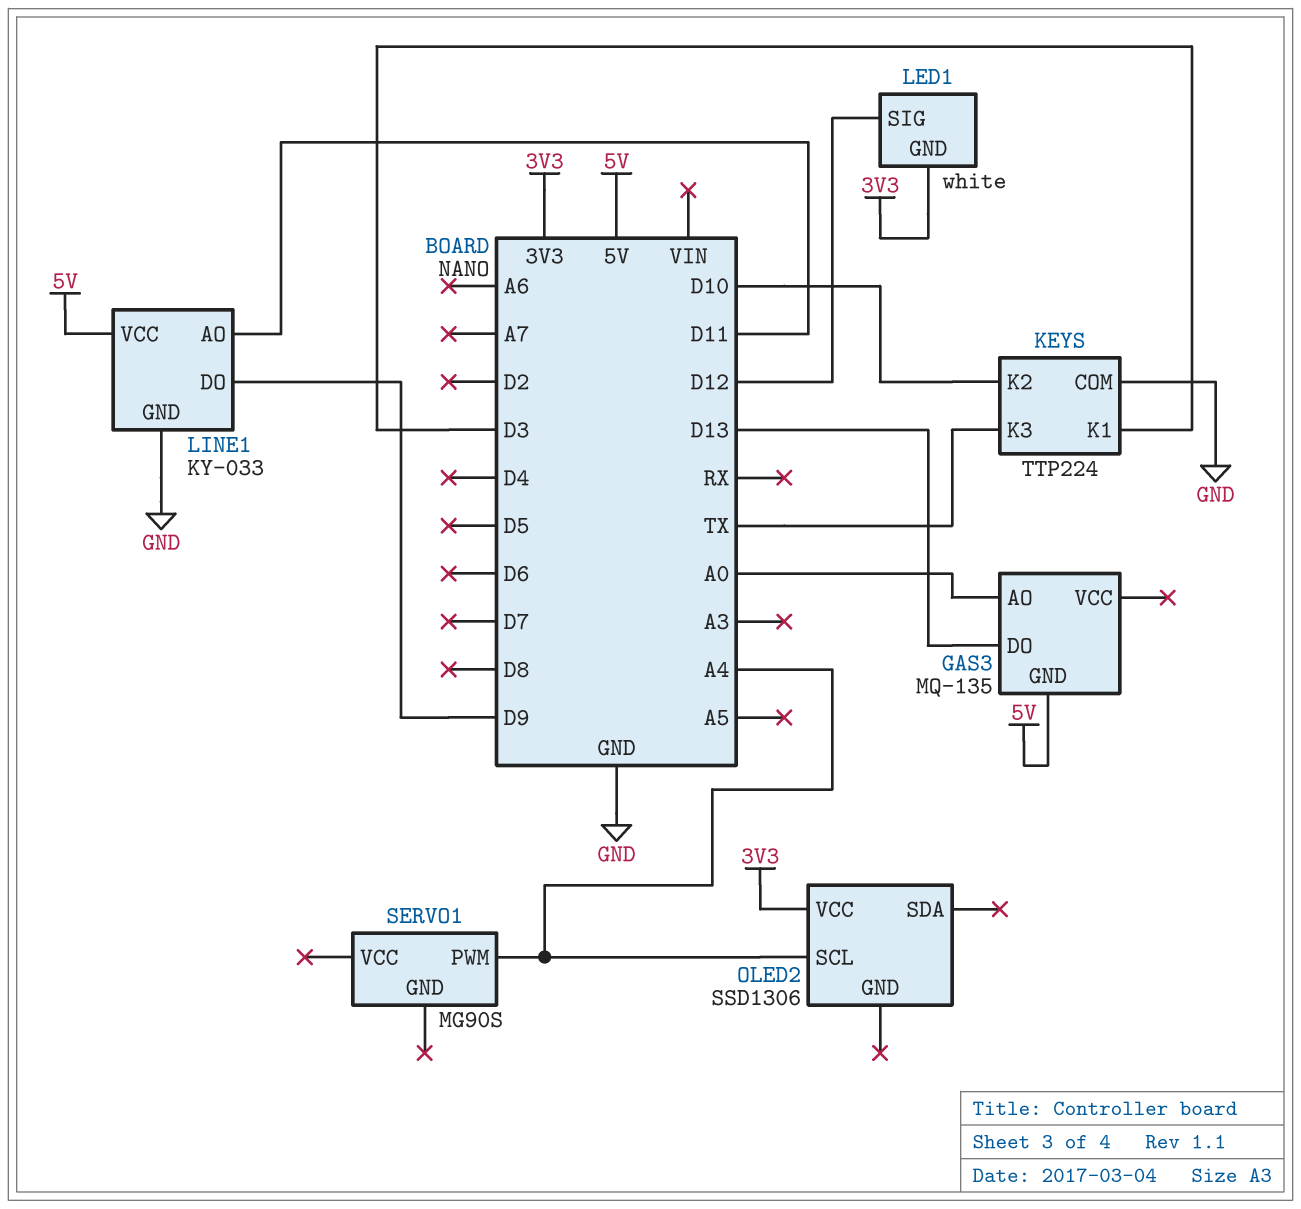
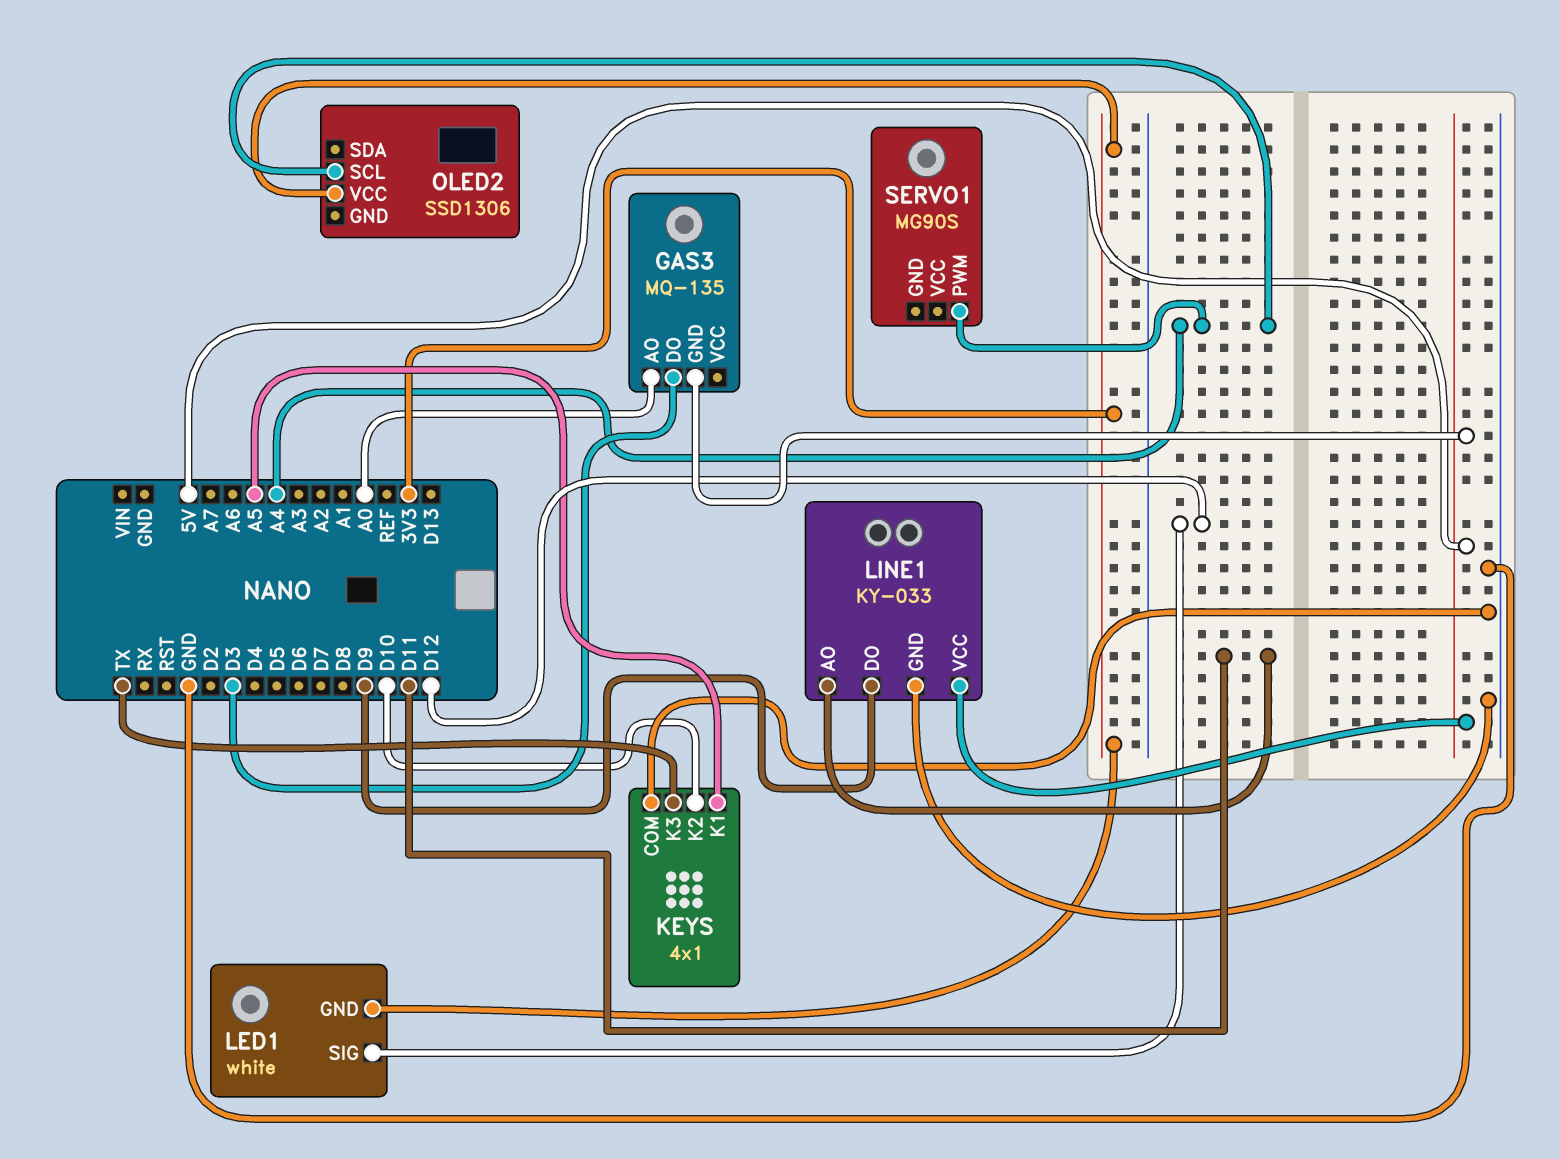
GAS3 pin DO: D13 -> D3
KEYS: TTP224 -> 4x1
KEYS pin K1: D3 -> A5

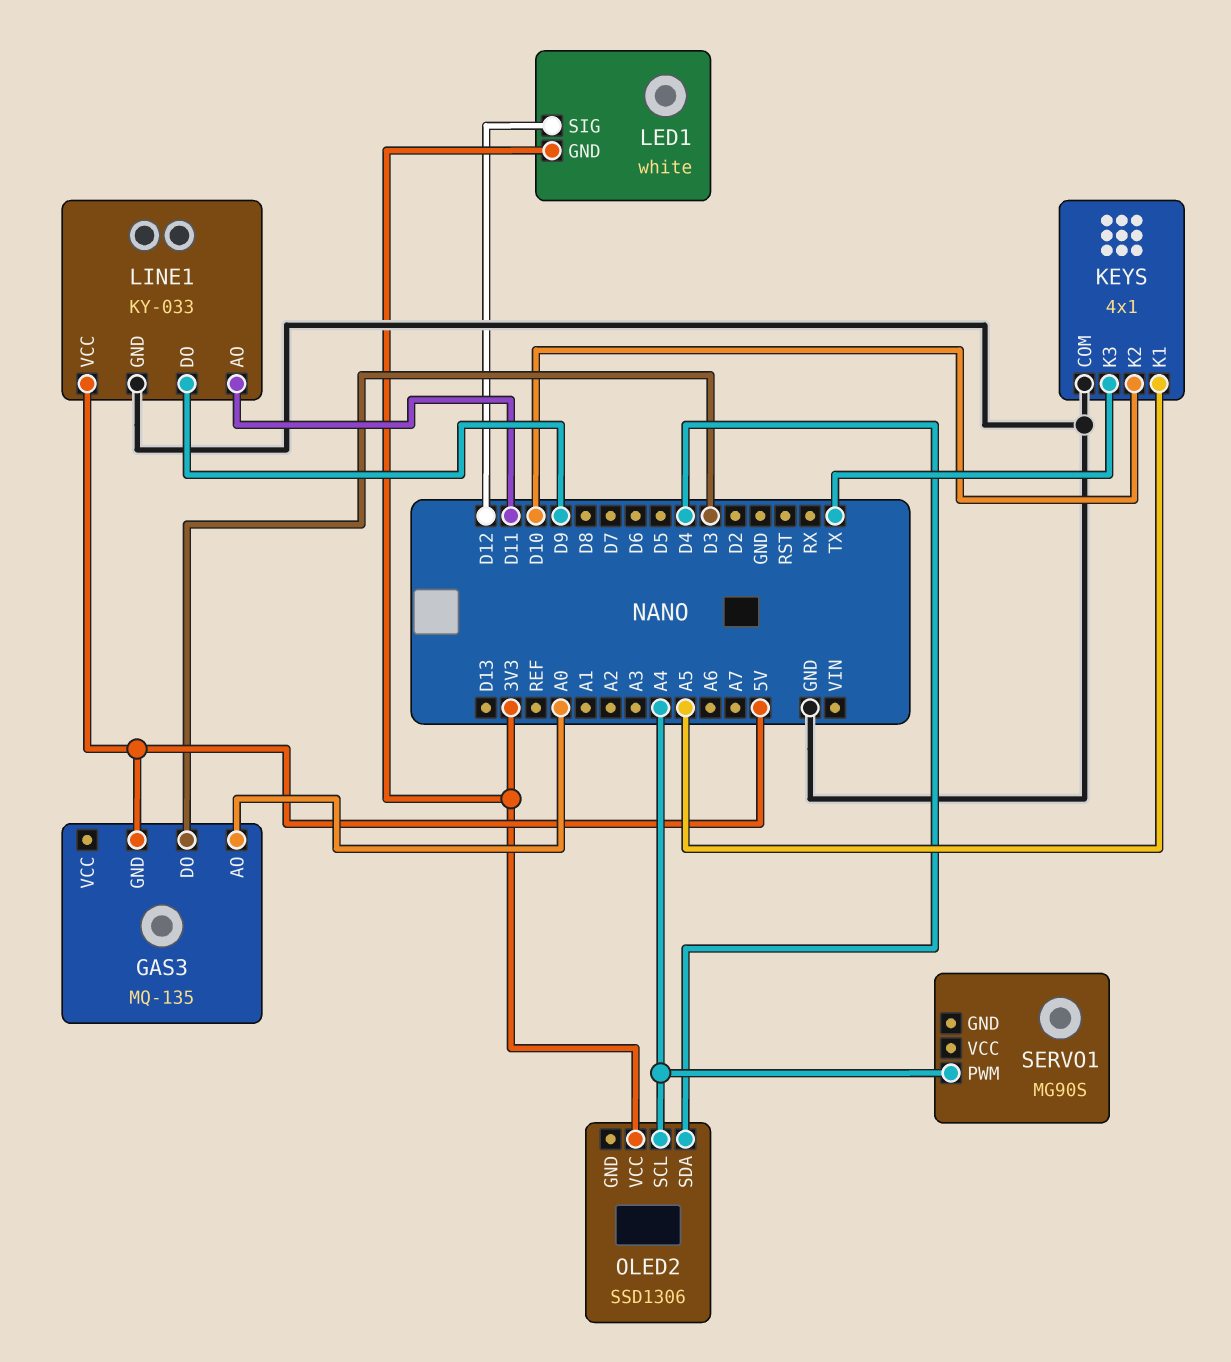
OLED2 pin SDA: none -> D4

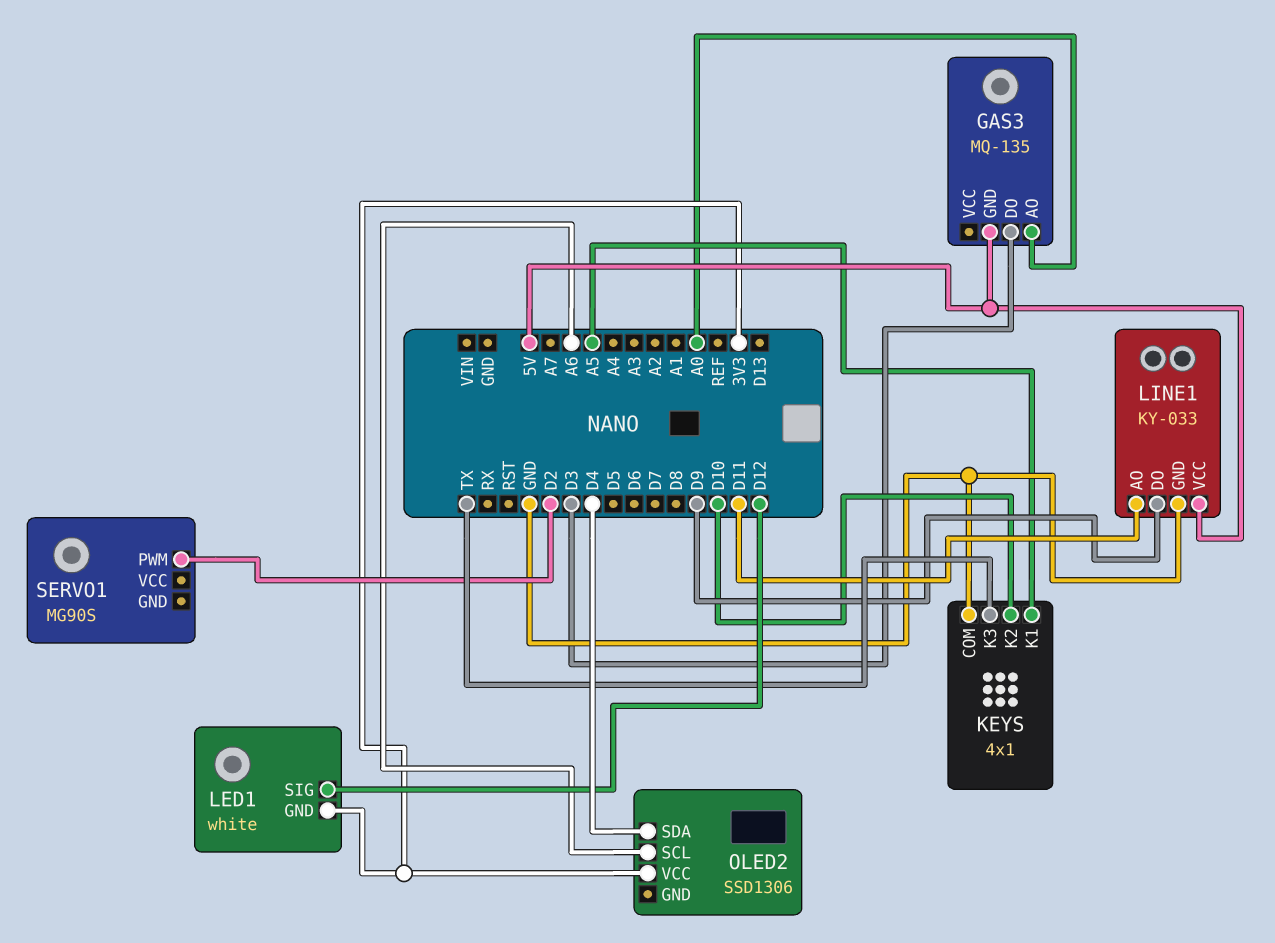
OLED2 pin SCL: A4 -> A6
SERVO1 pin PWM: A4 -> D2

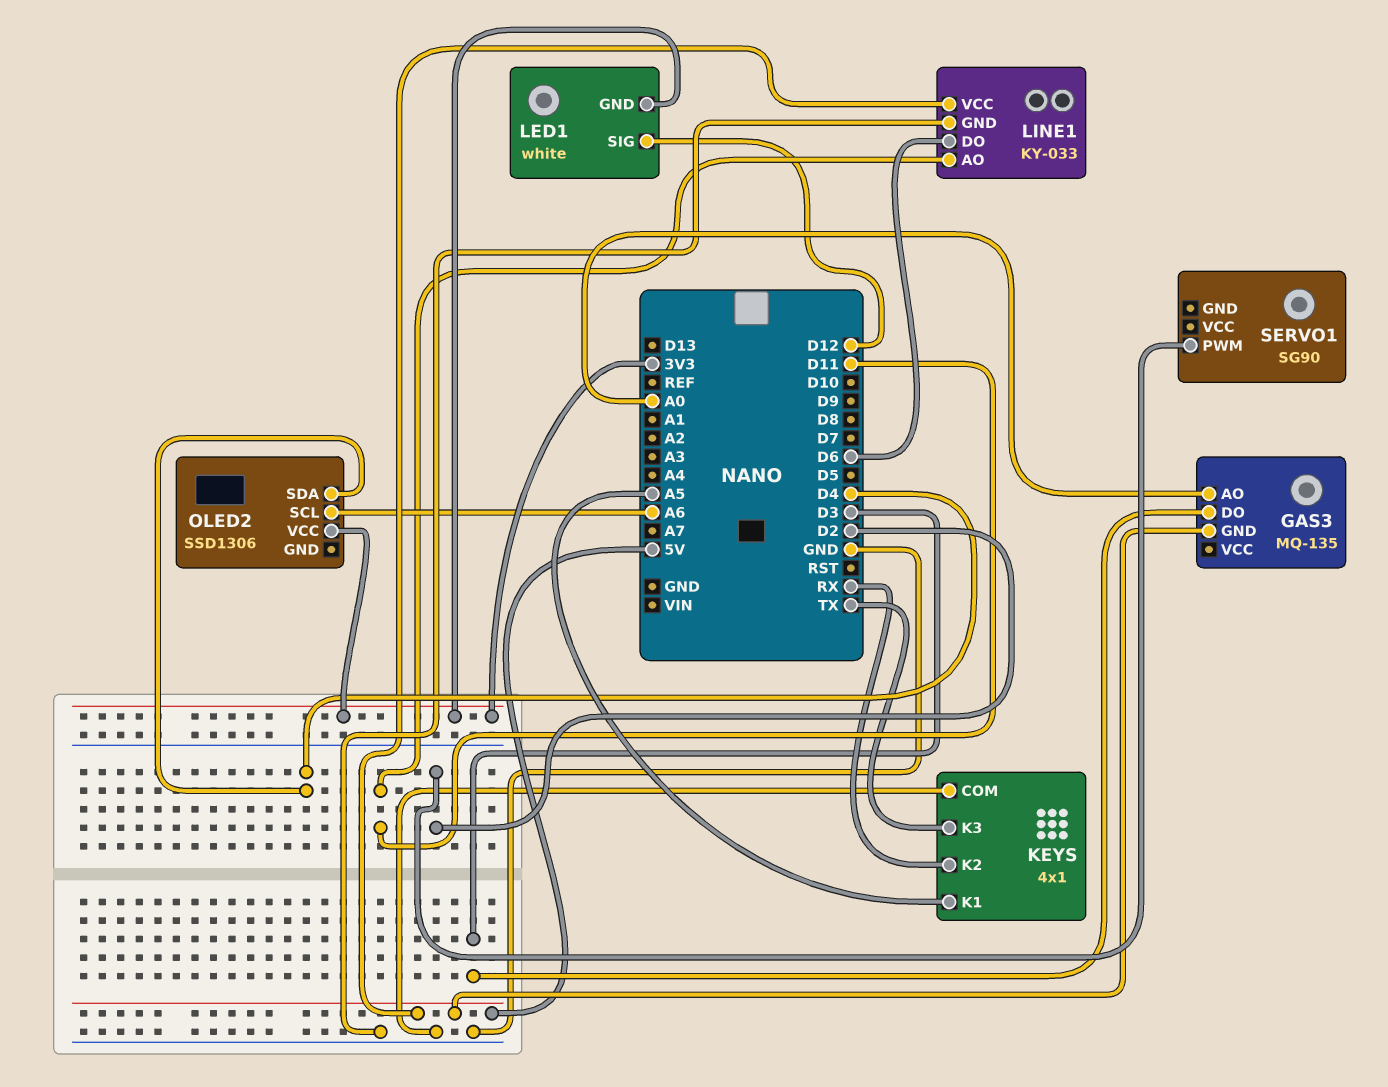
KEYS pin K2: D10 -> RX
LINE1 pin DO: D9 -> D6
SERVO1: MG90S -> SG90

